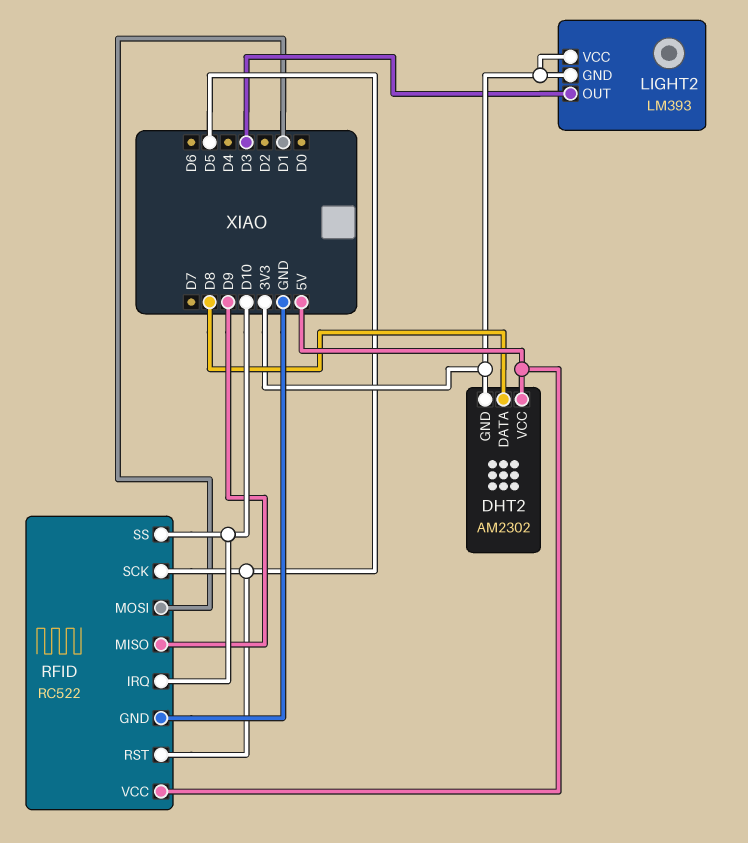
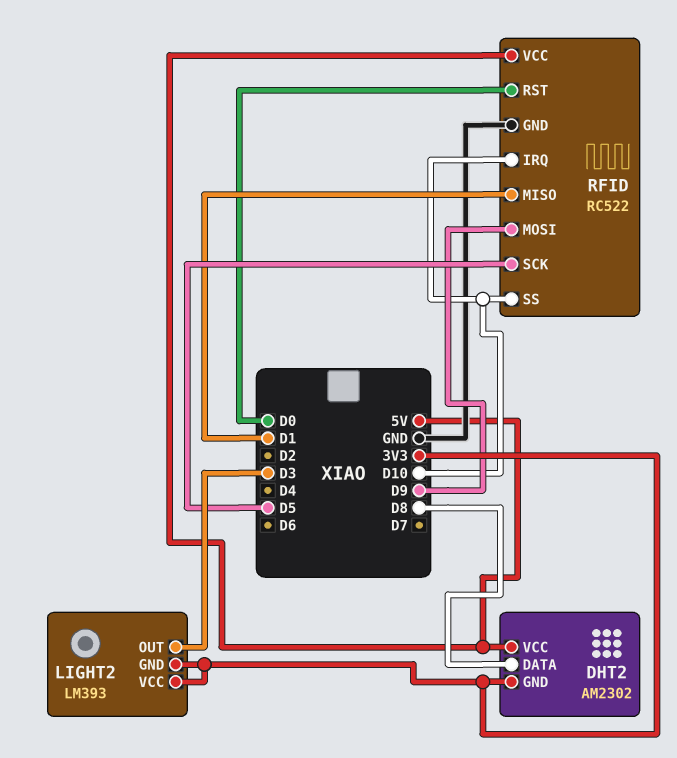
RFID pin MISO: D9 -> D1
RFID pin MOSI: D1 -> D9
RFID pin RST: D5 -> D0

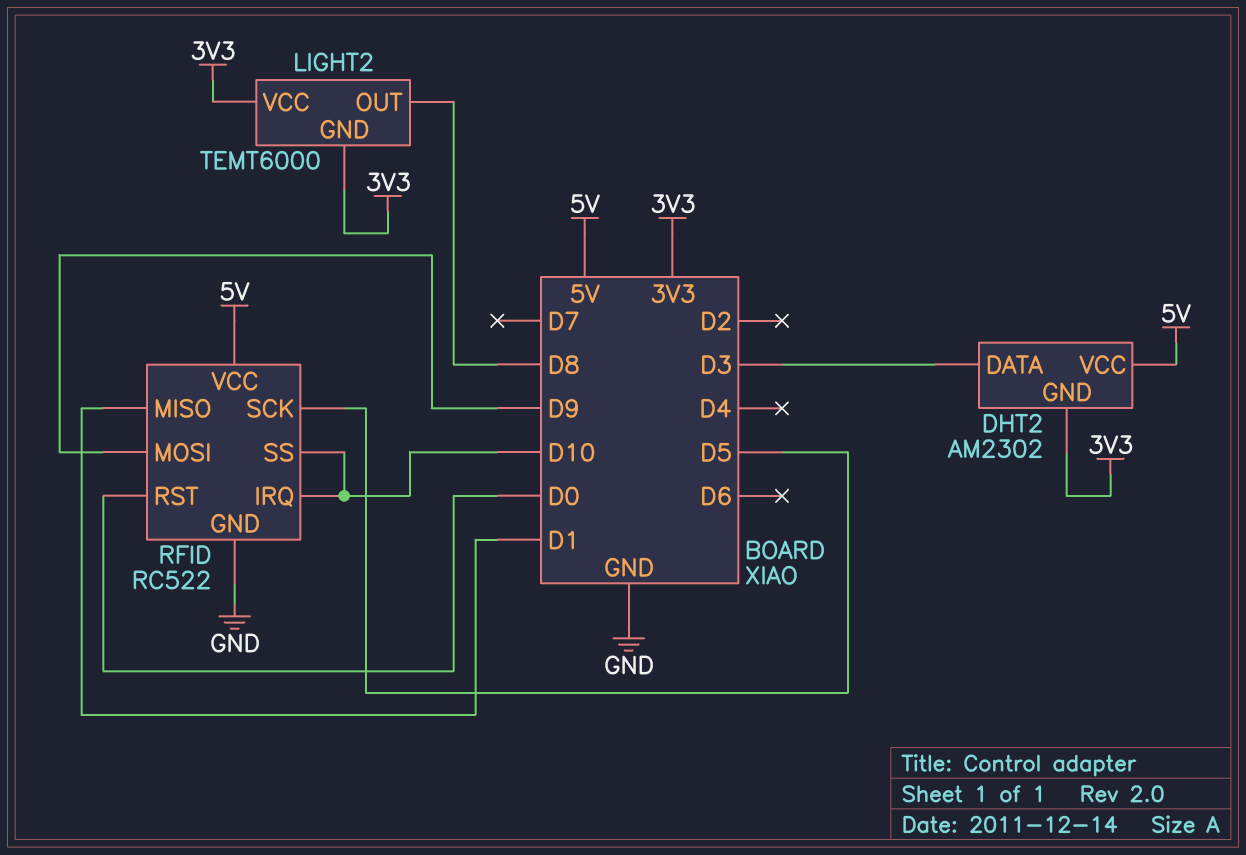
DHT2 pin DATA: D8 -> D3
LIGHT2: LM393 -> TEMT6000
LIGHT2 pin OUT: D3 -> D8

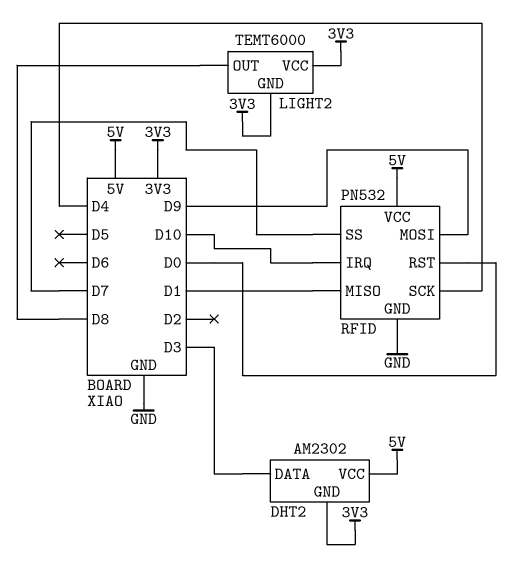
RFID: RC522 -> PN532
RFID pin SCK: D5 -> D4
RFID pin SS: D10 -> D7

